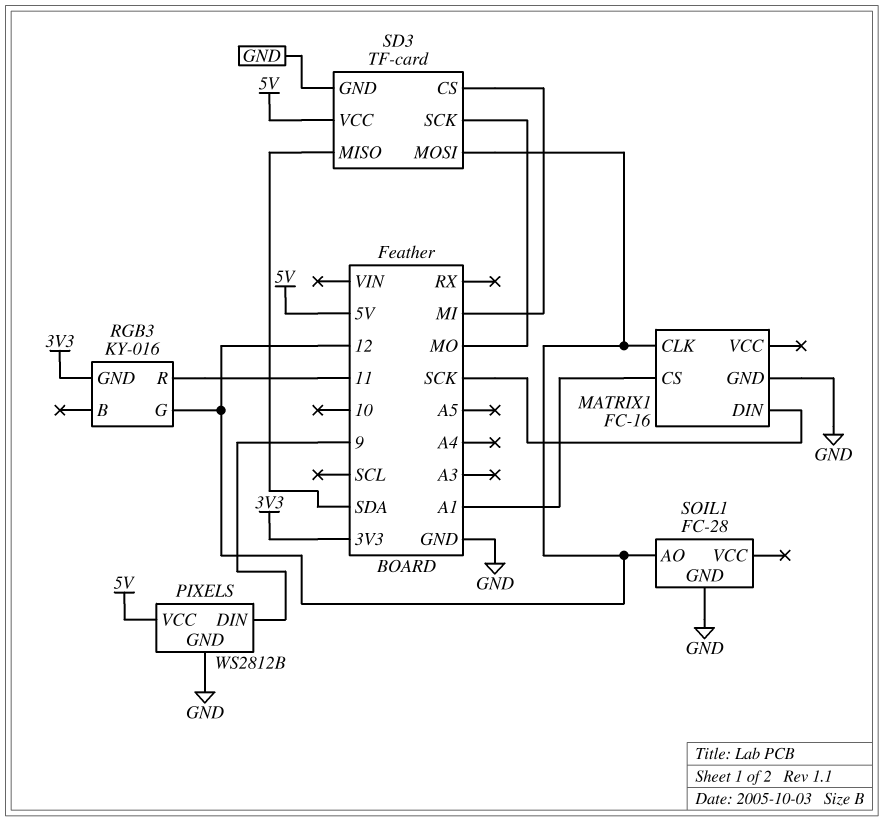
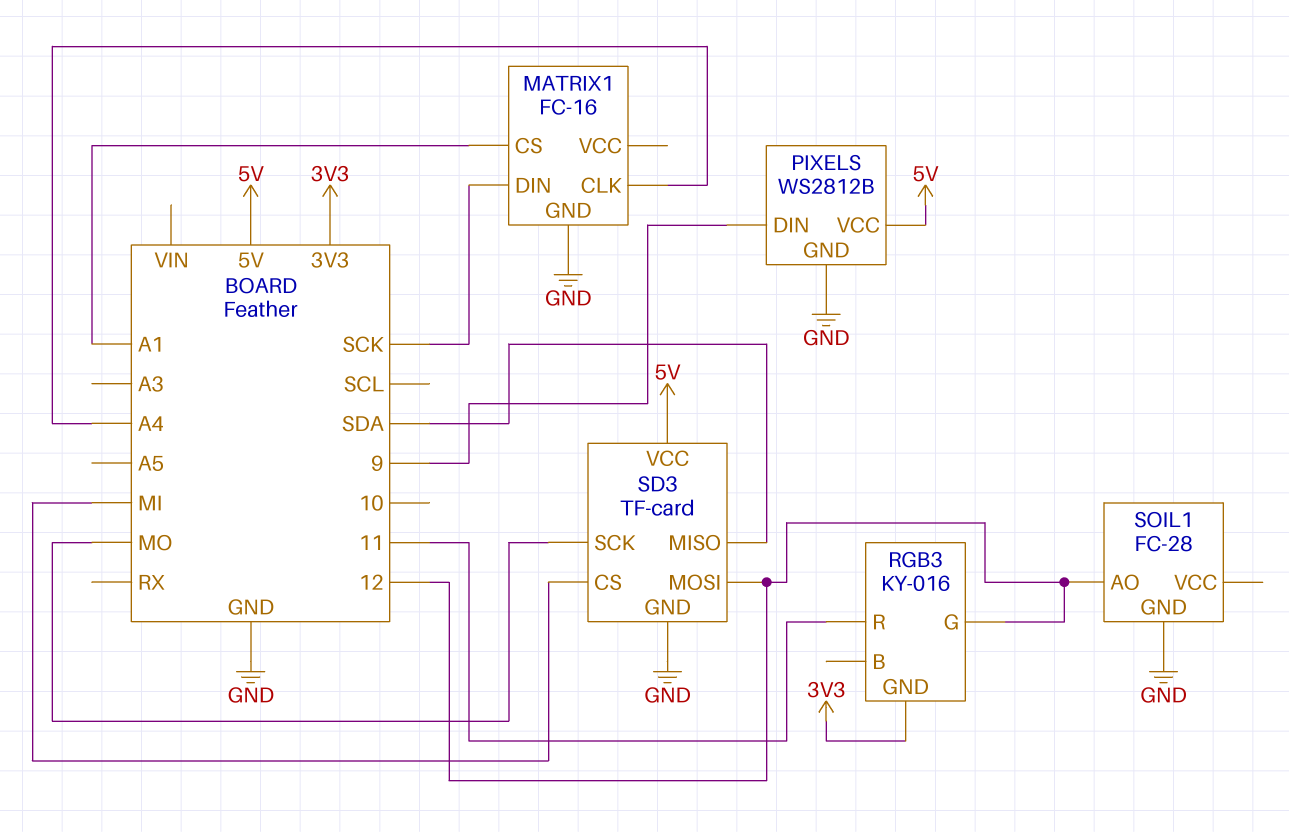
MATRIX1 pin CLK: 12 -> A4

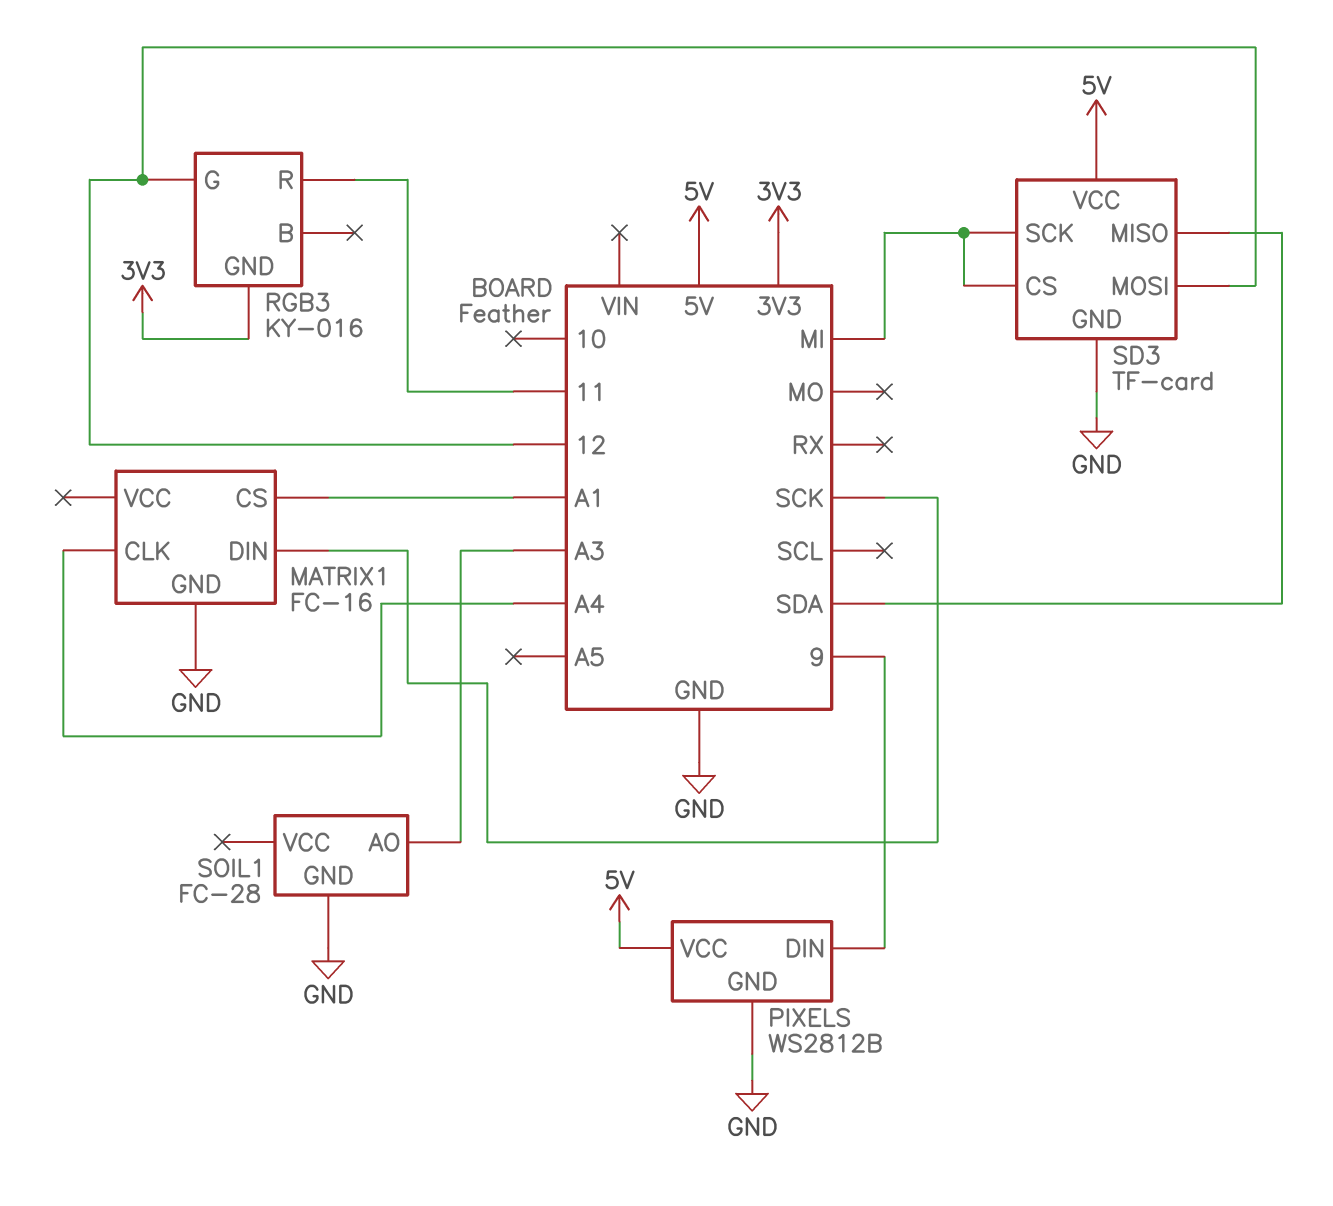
SD3 pin SCK: MO -> MI
SOIL1 pin AO: 12 -> A3

